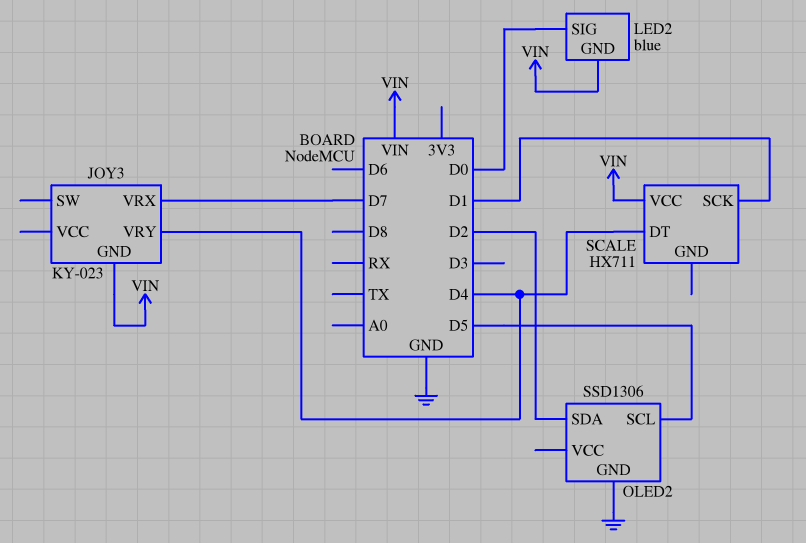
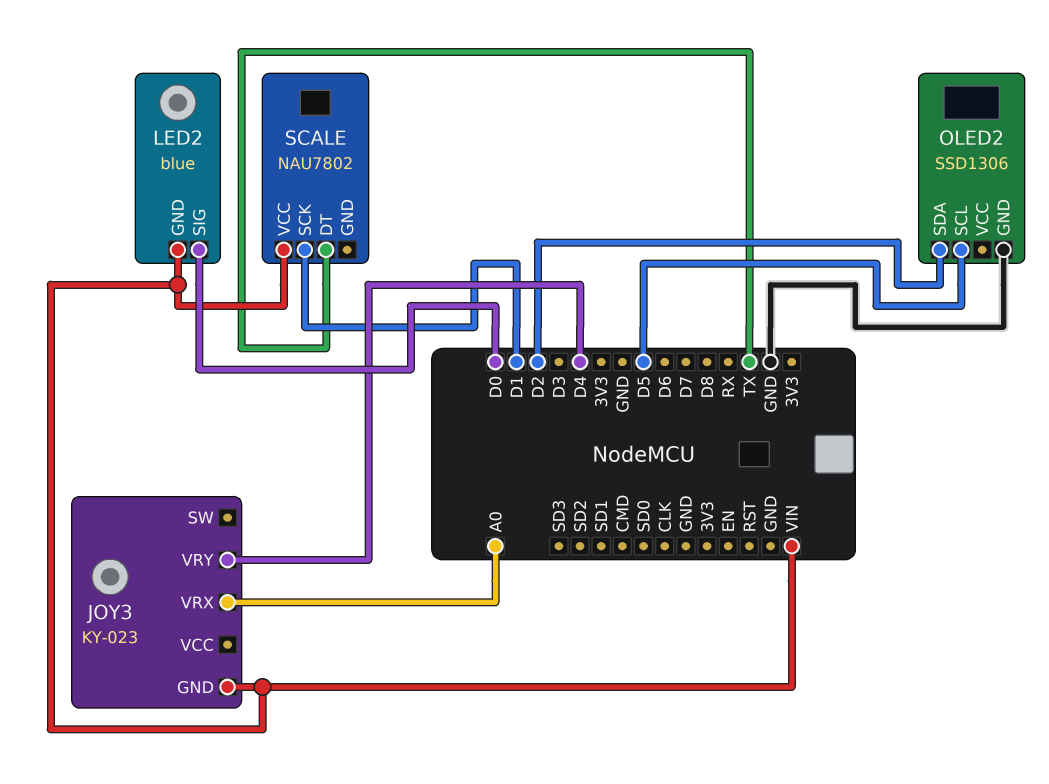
JOY3 pin VRX: D7 -> A0
SCALE: HX711 -> NAU7802
SCALE pin DT: D4 -> TX

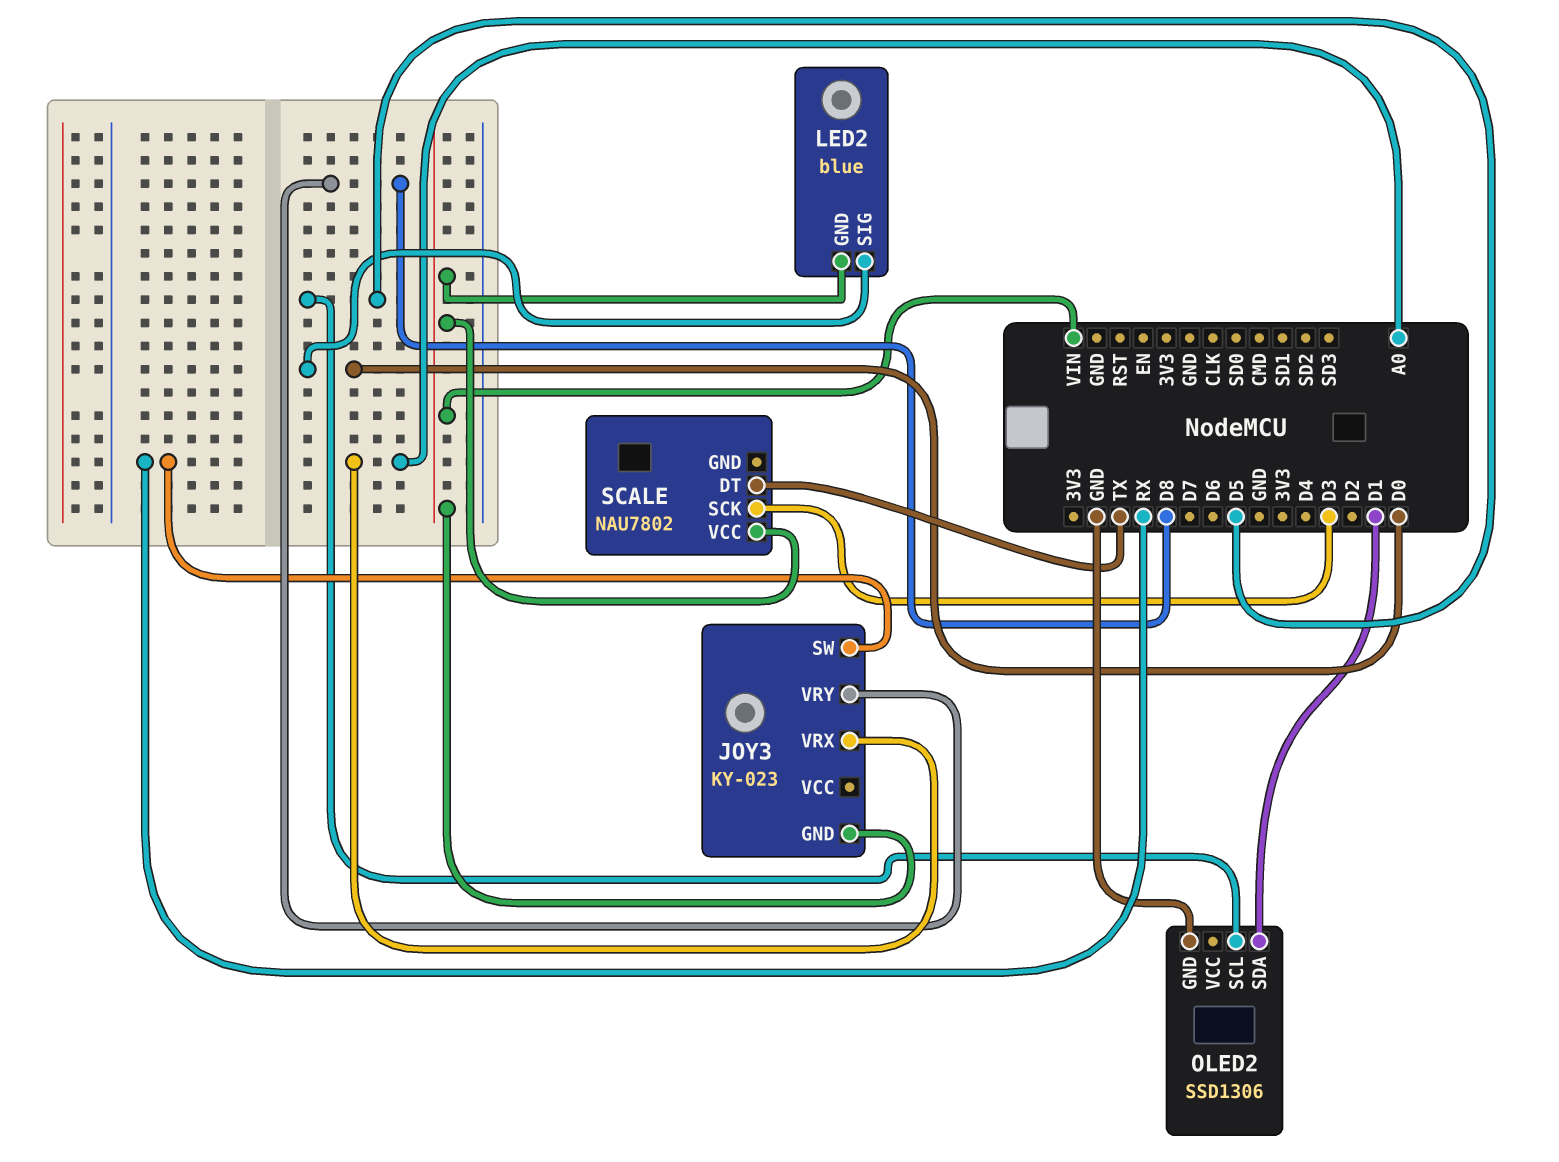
JOY3 pin SW: none -> RX
JOY3 pin VRY: D4 -> D8
OLED2 pin SDA: D2 -> D1
SCALE pin SCK: D1 -> D3

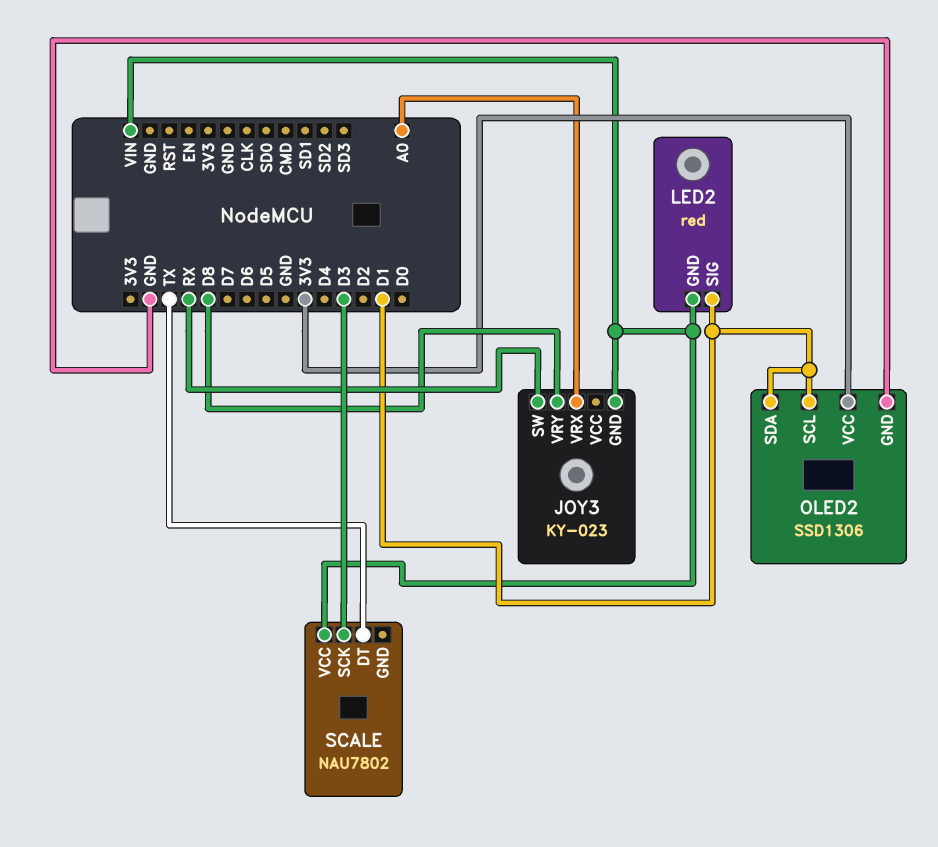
LED2: blue -> red
LED2 pin SIG: D0 -> D1
OLED2 pin SCL: D5 -> D1
OLED2 pin VCC: none -> 3V3

